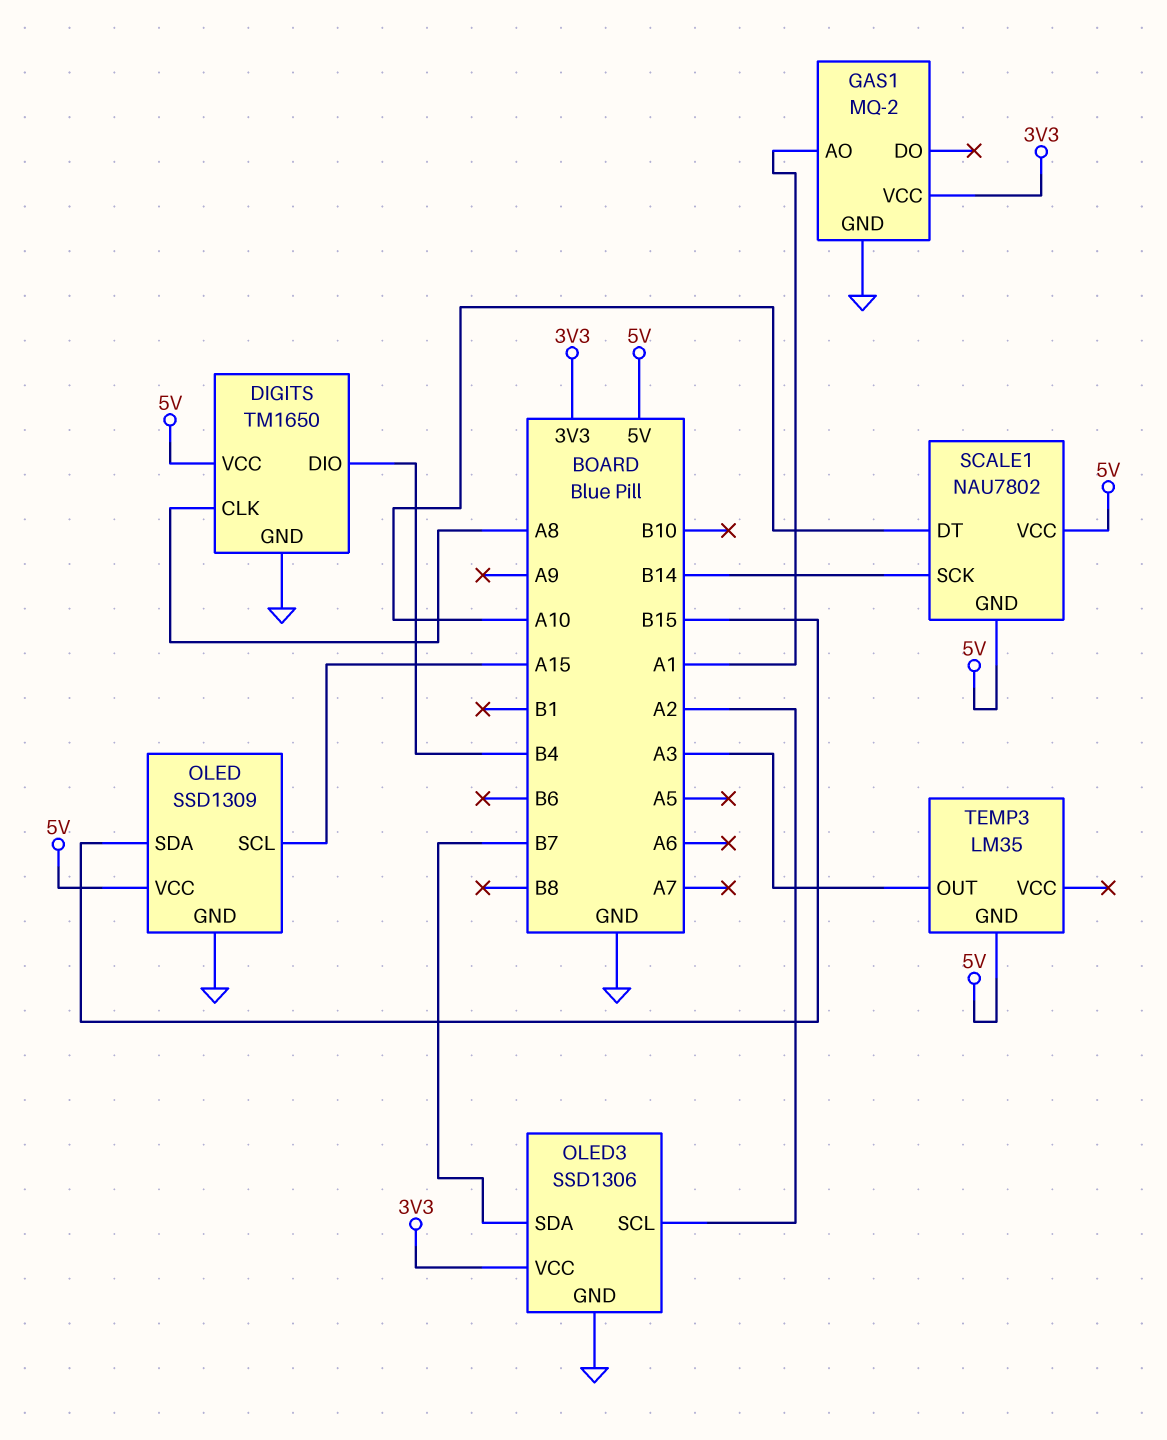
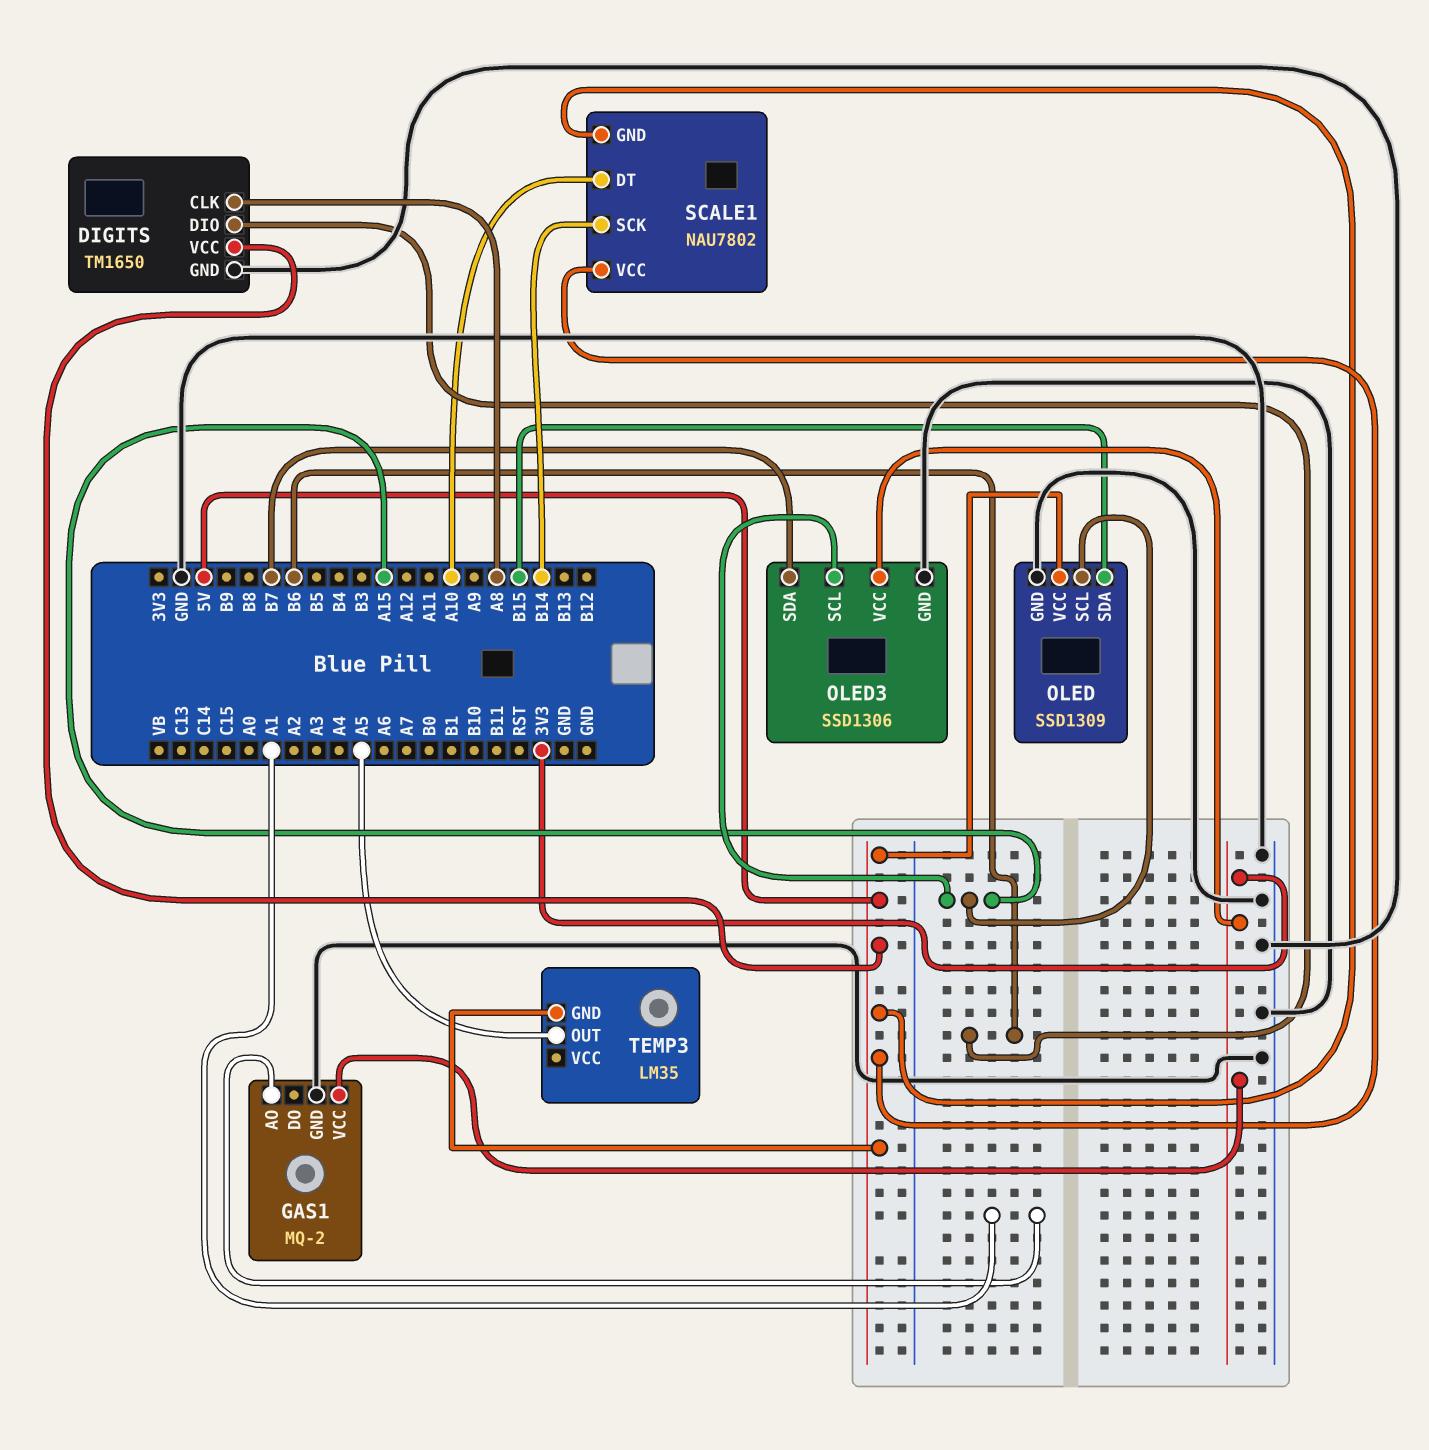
DIGITS pin DIO: B4 -> B6
OLED3 pin SCL: A2 -> A15
TEMP3 pin OUT: A3 -> A5

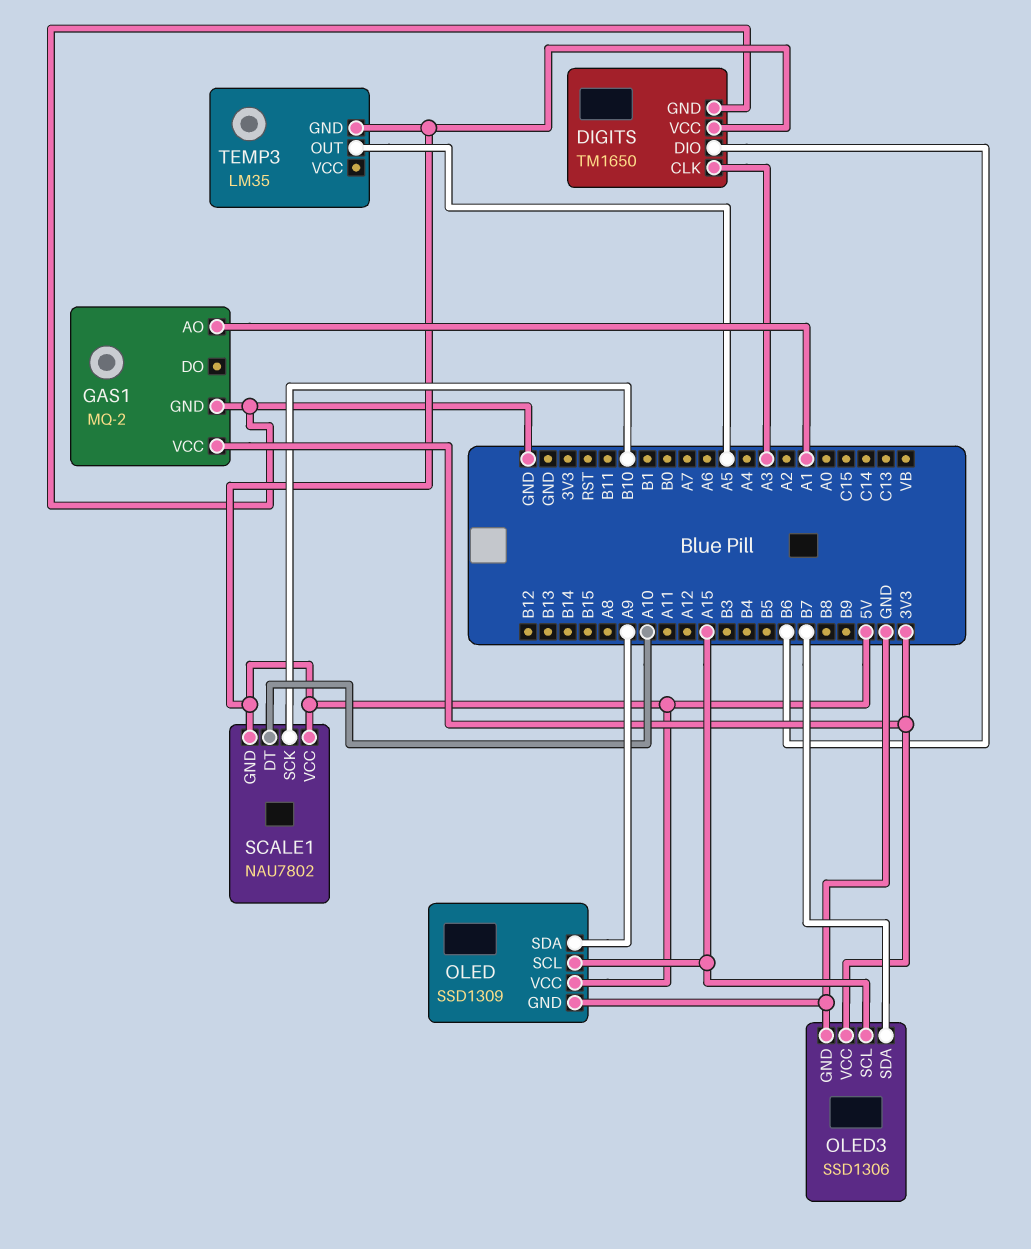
DIGITS pin CLK: A8 -> A3
OLED pin SDA: B15 -> A9
SCALE1 pin SCK: B14 -> B10

